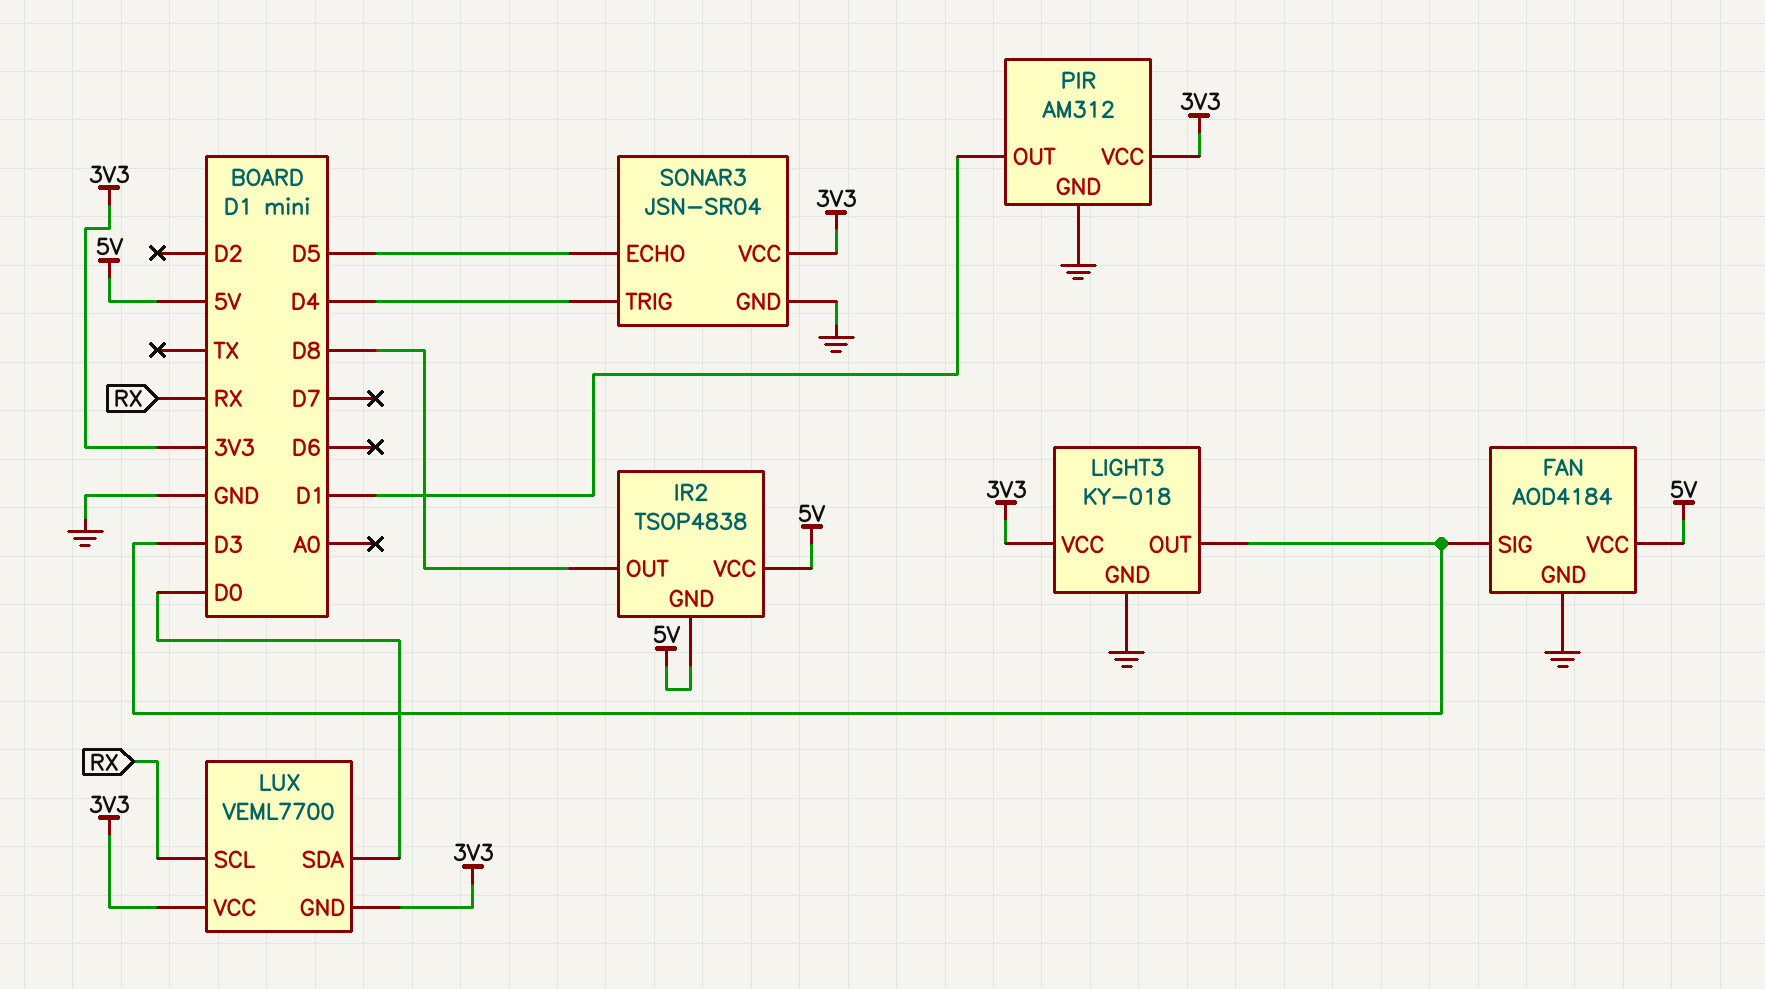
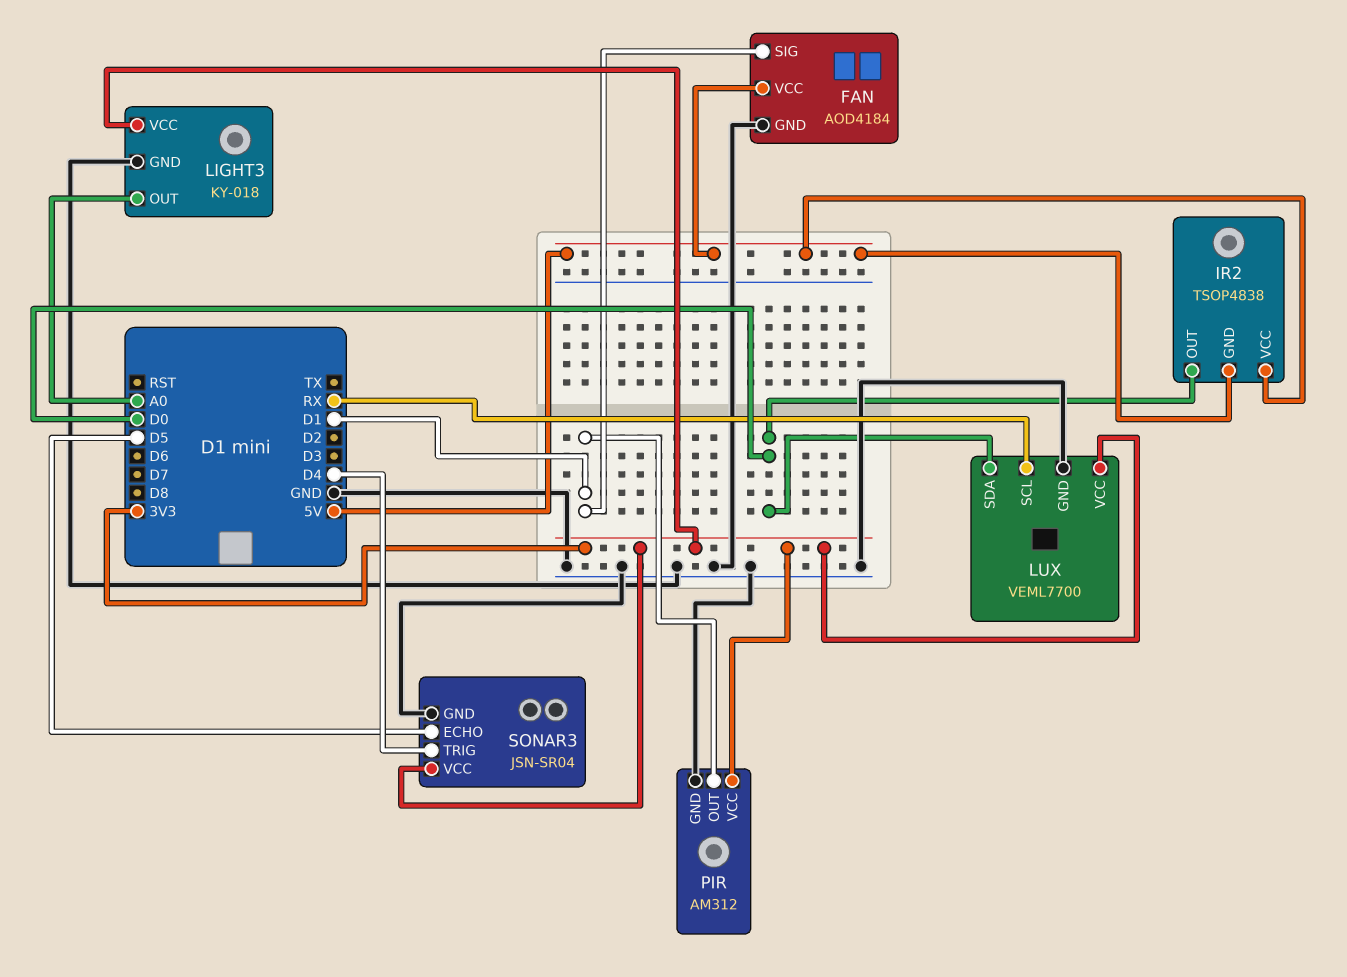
FAN pin SIG: D3 -> D1
IR2 pin OUT: D8 -> D0
LIGHT3 pin OUT: D3 -> A0
LUX pin GND: 3V3 -> GND

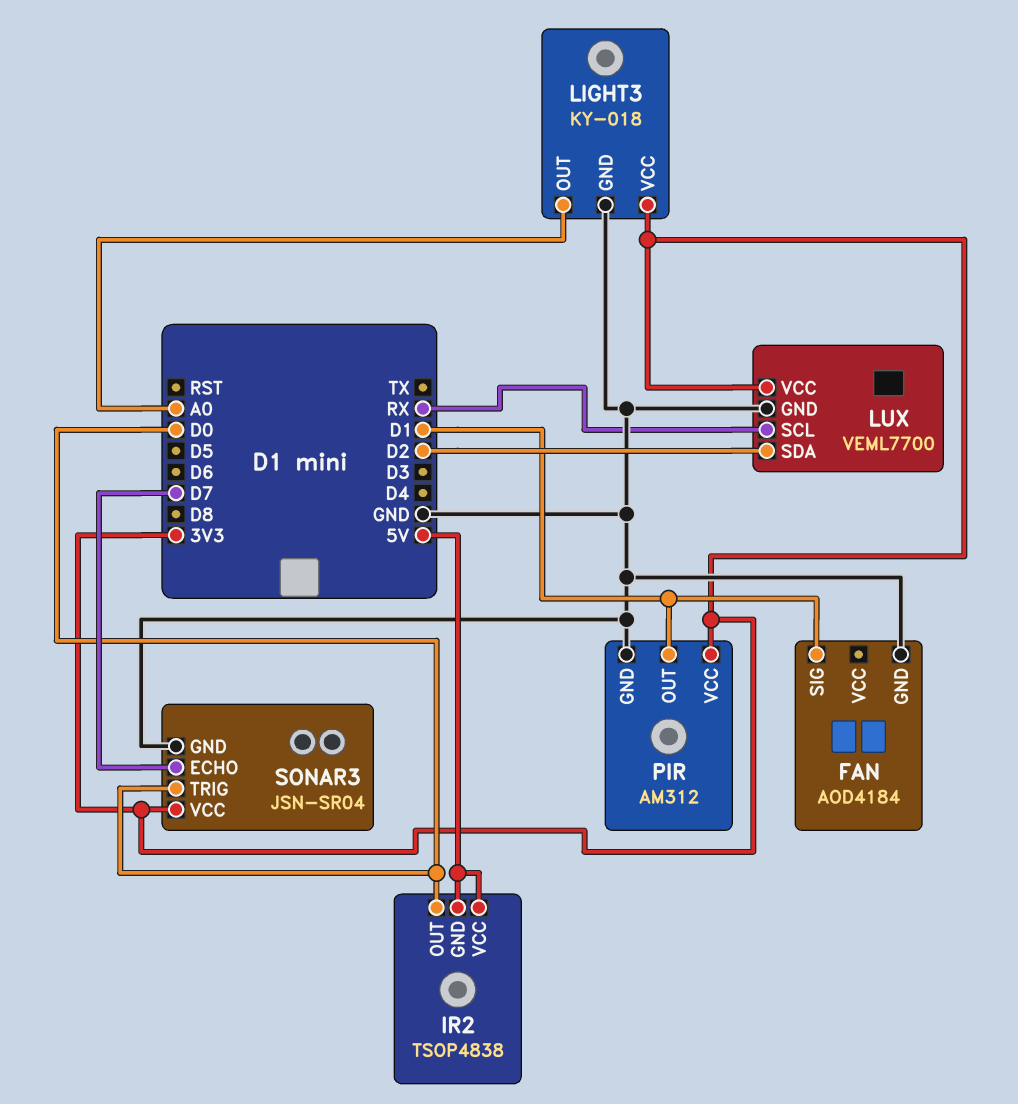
FAN pin VCC: 5V -> none
LUX pin SDA: D0 -> D2
SONAR3 pin ECHO: D5 -> D7
SONAR3 pin TRIG: D4 -> D0

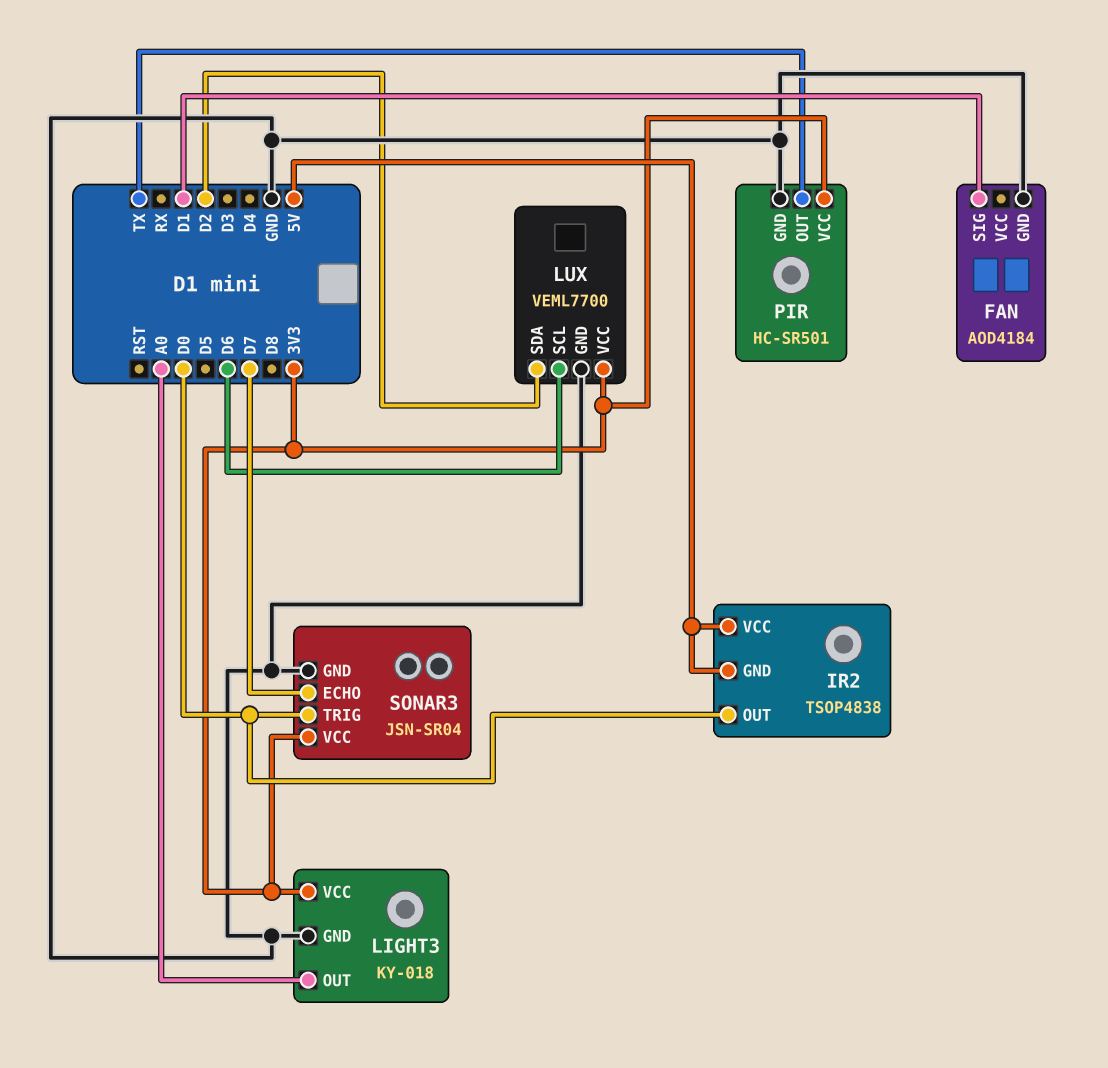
LUX pin SCL: RX -> D6
PIR: AM312 -> HC-SR501
PIR pin OUT: D1 -> TX

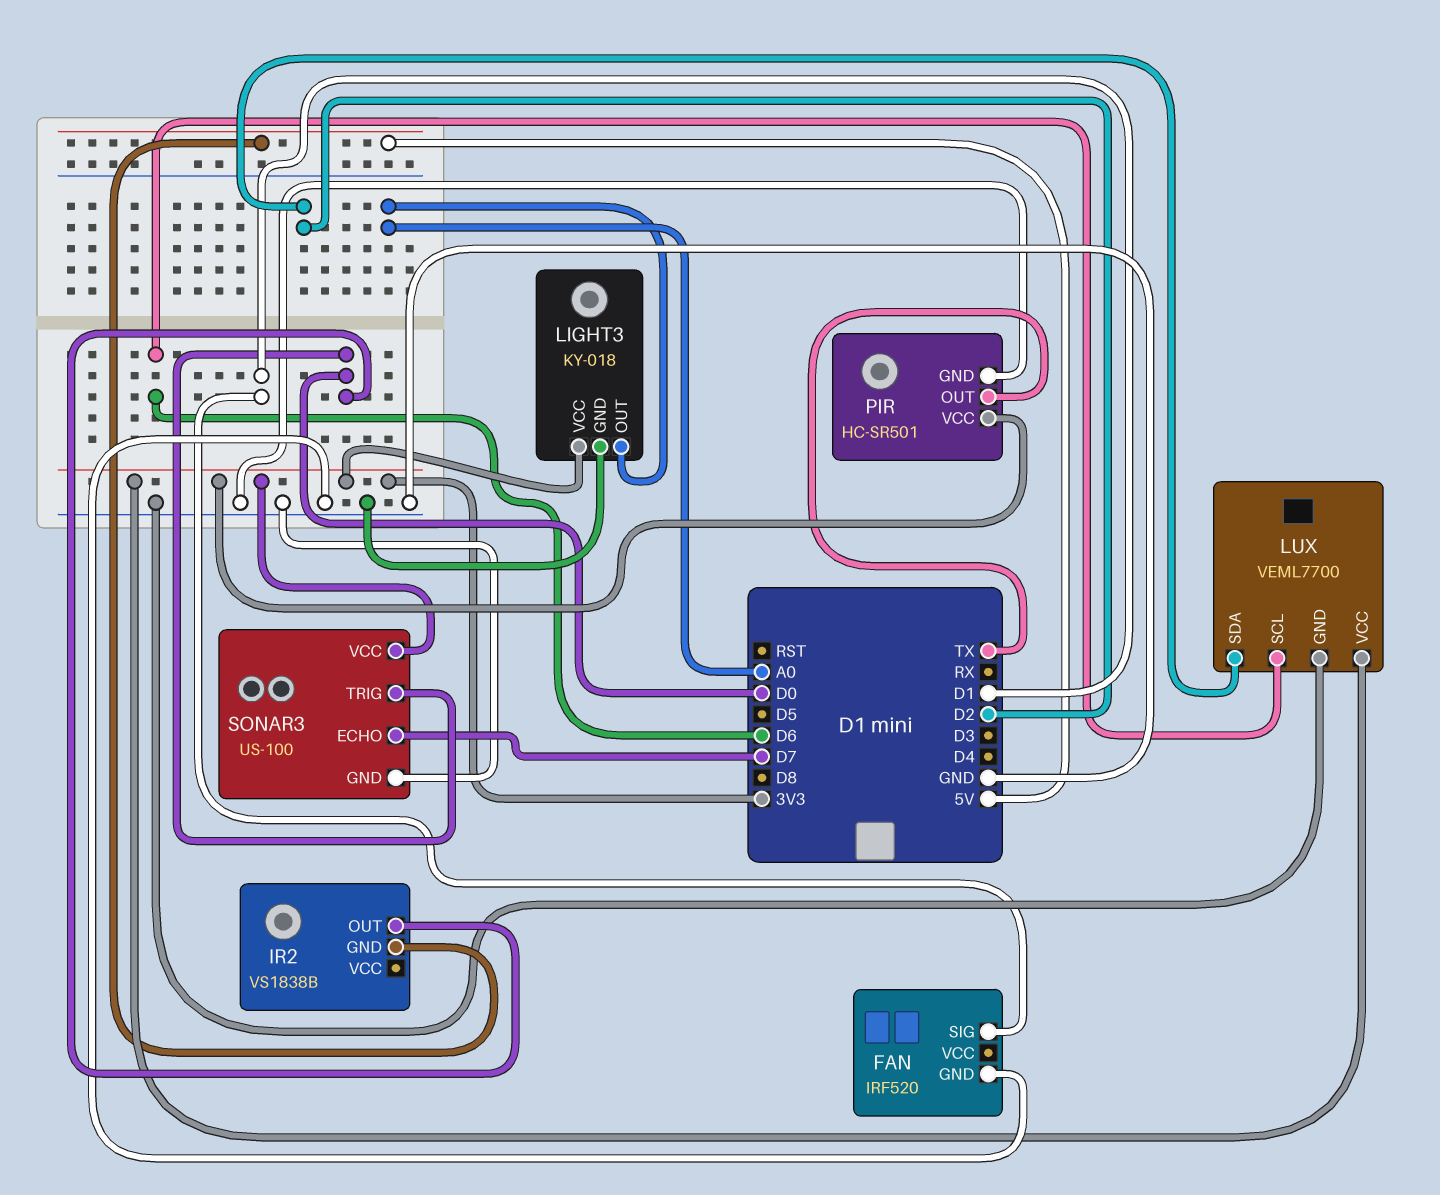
FAN: AOD4184 -> IRF520
IR2: TSOP4838 -> VS1838B
IR2 pin VCC: 5V -> none
SONAR3: JSN-SR04 -> US-100

